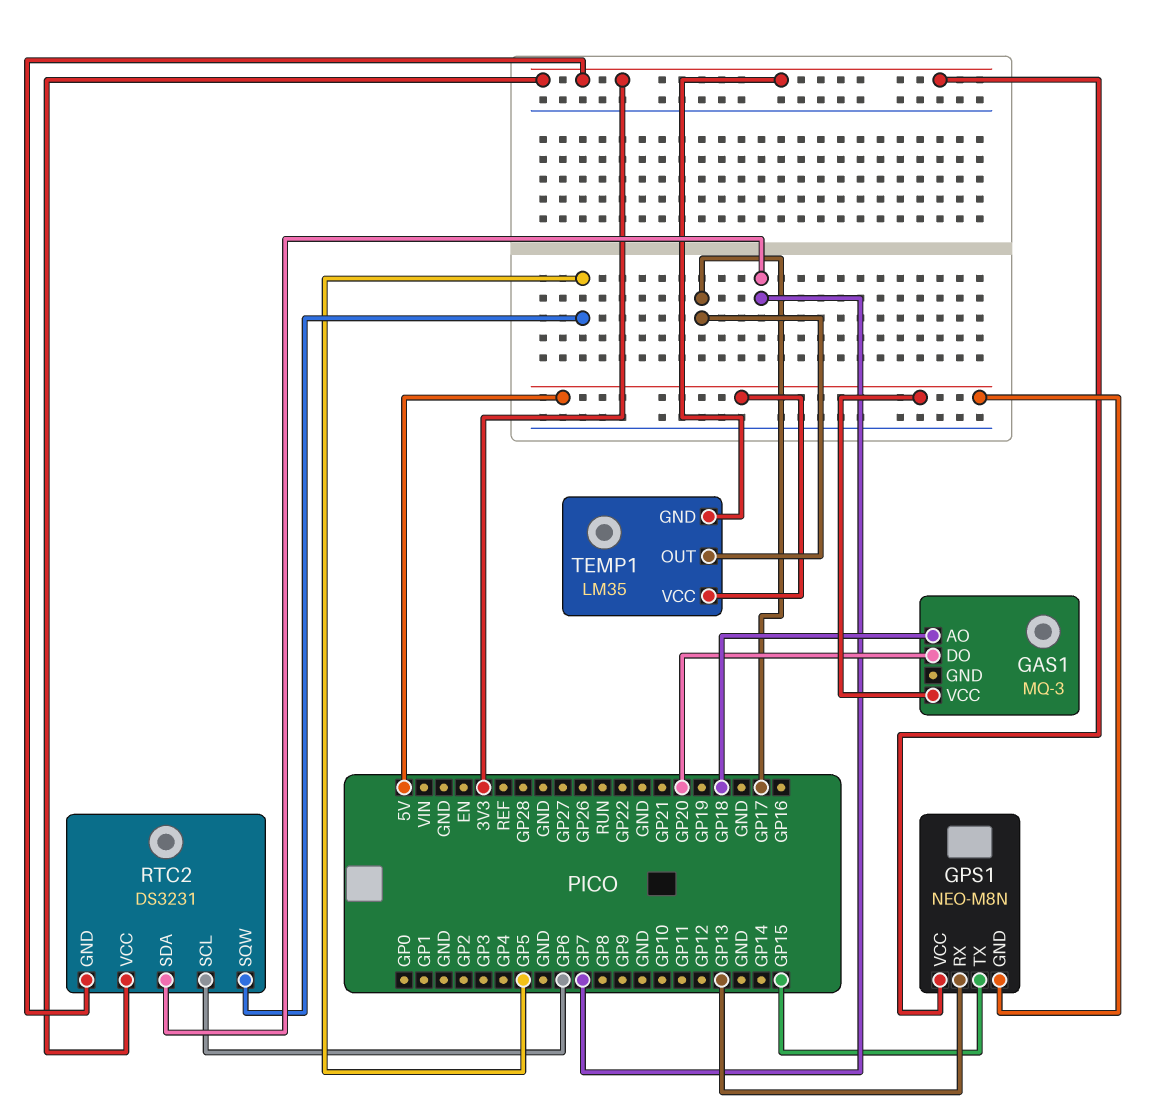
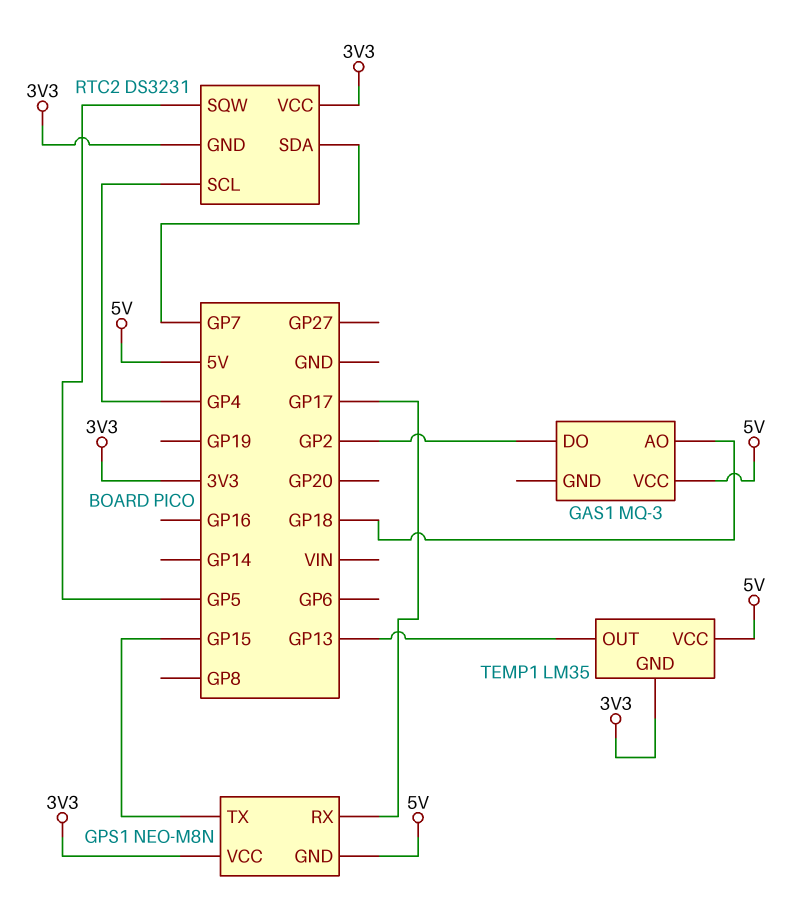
GAS1 pin DO: GP20 -> GP2
GPS1 pin RX: GP13 -> GP17
RTC2 pin SCL: GP6 -> GP4
TEMP1 pin OUT: GP17 -> GP13

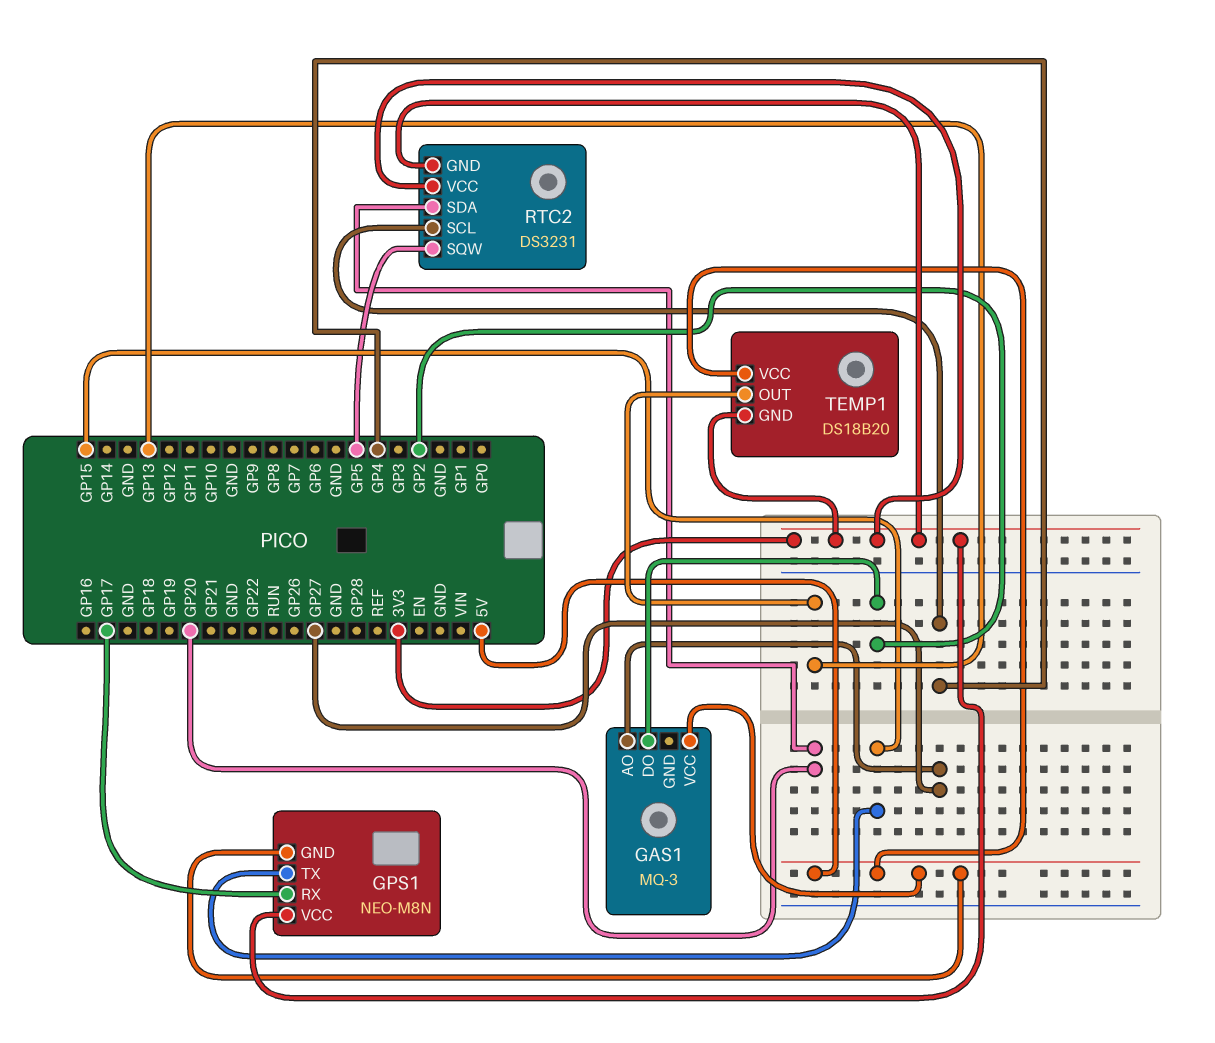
GAS1 pin AO: GP18 -> GP27
RTC2 pin SDA: GP7 -> GP20
TEMP1: LM35 -> DS18B20

